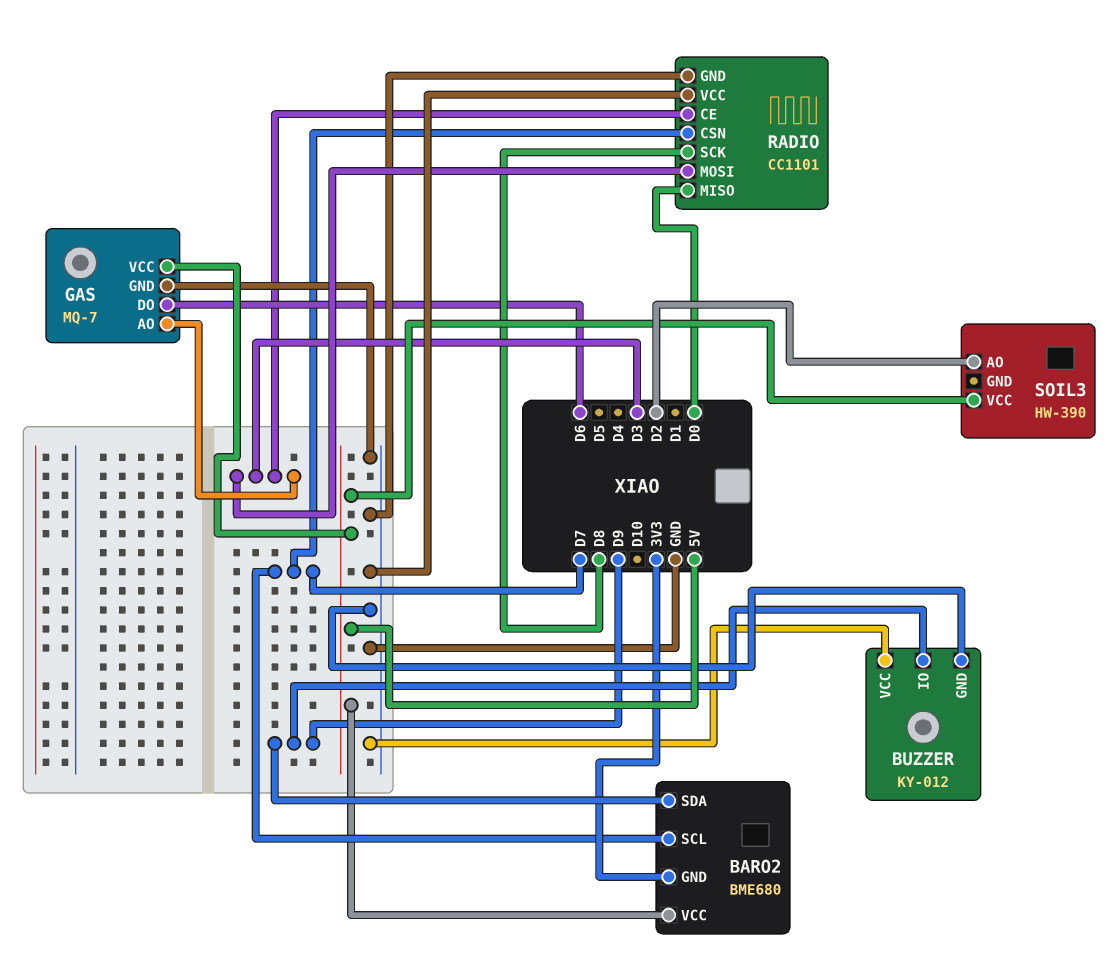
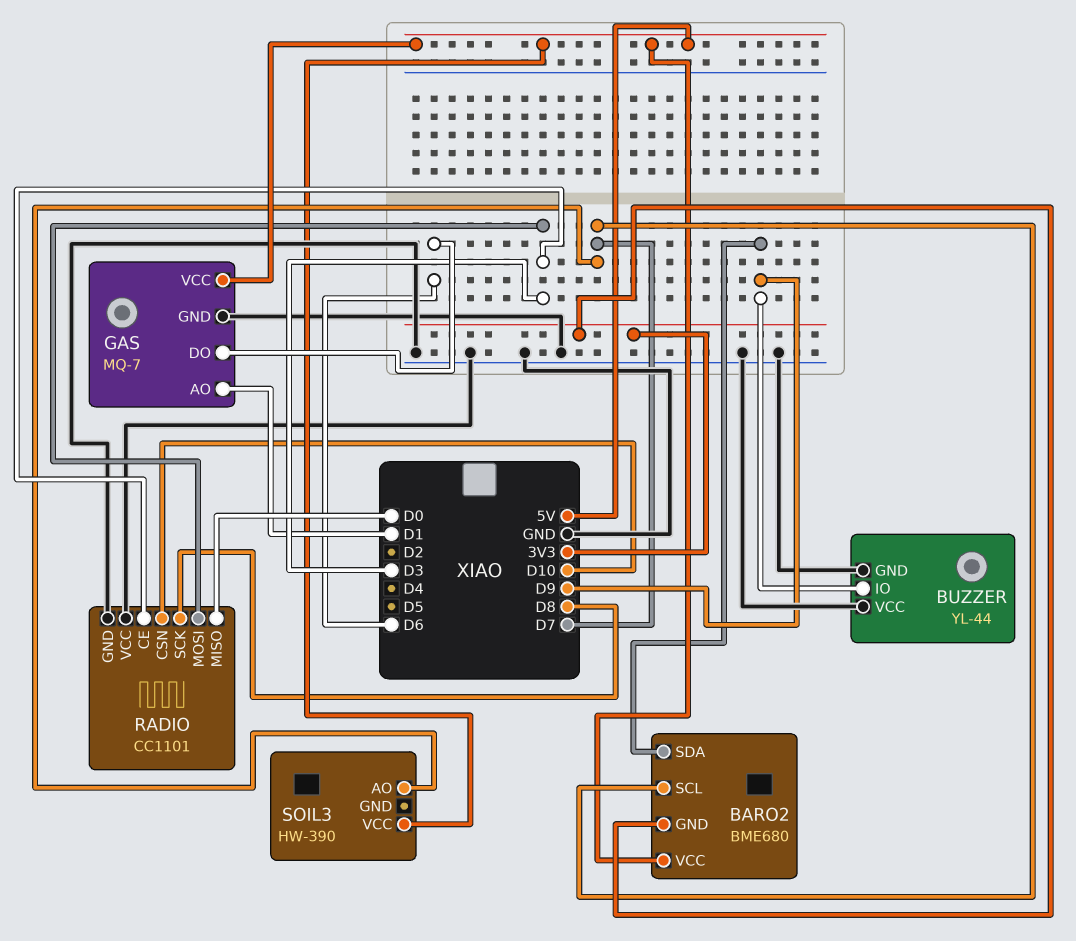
BUZZER: KY-012 -> YL-44
GAS pin AO: D3 -> D1
RADIO pin CSN: D7 -> D10
SOIL3 pin AO: D2 -> D7

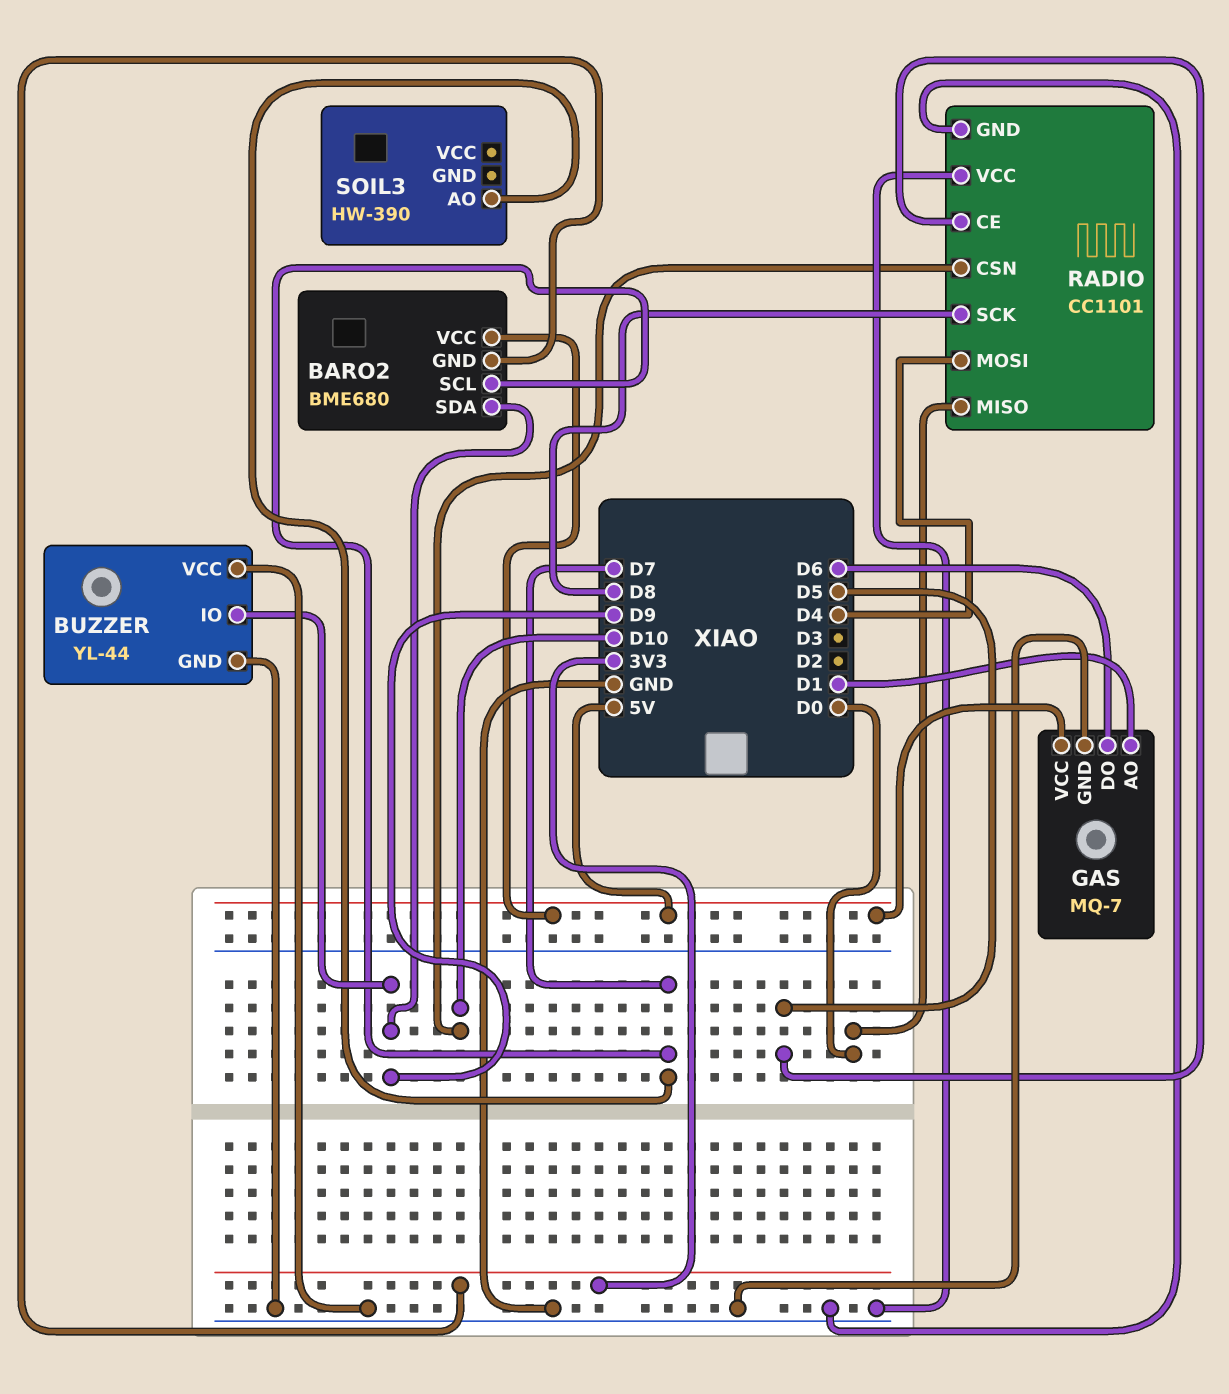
RADIO pin CE: D3 -> D5
RADIO pin MOSI: D3 -> D4
SOIL3 pin VCC: 5V -> none

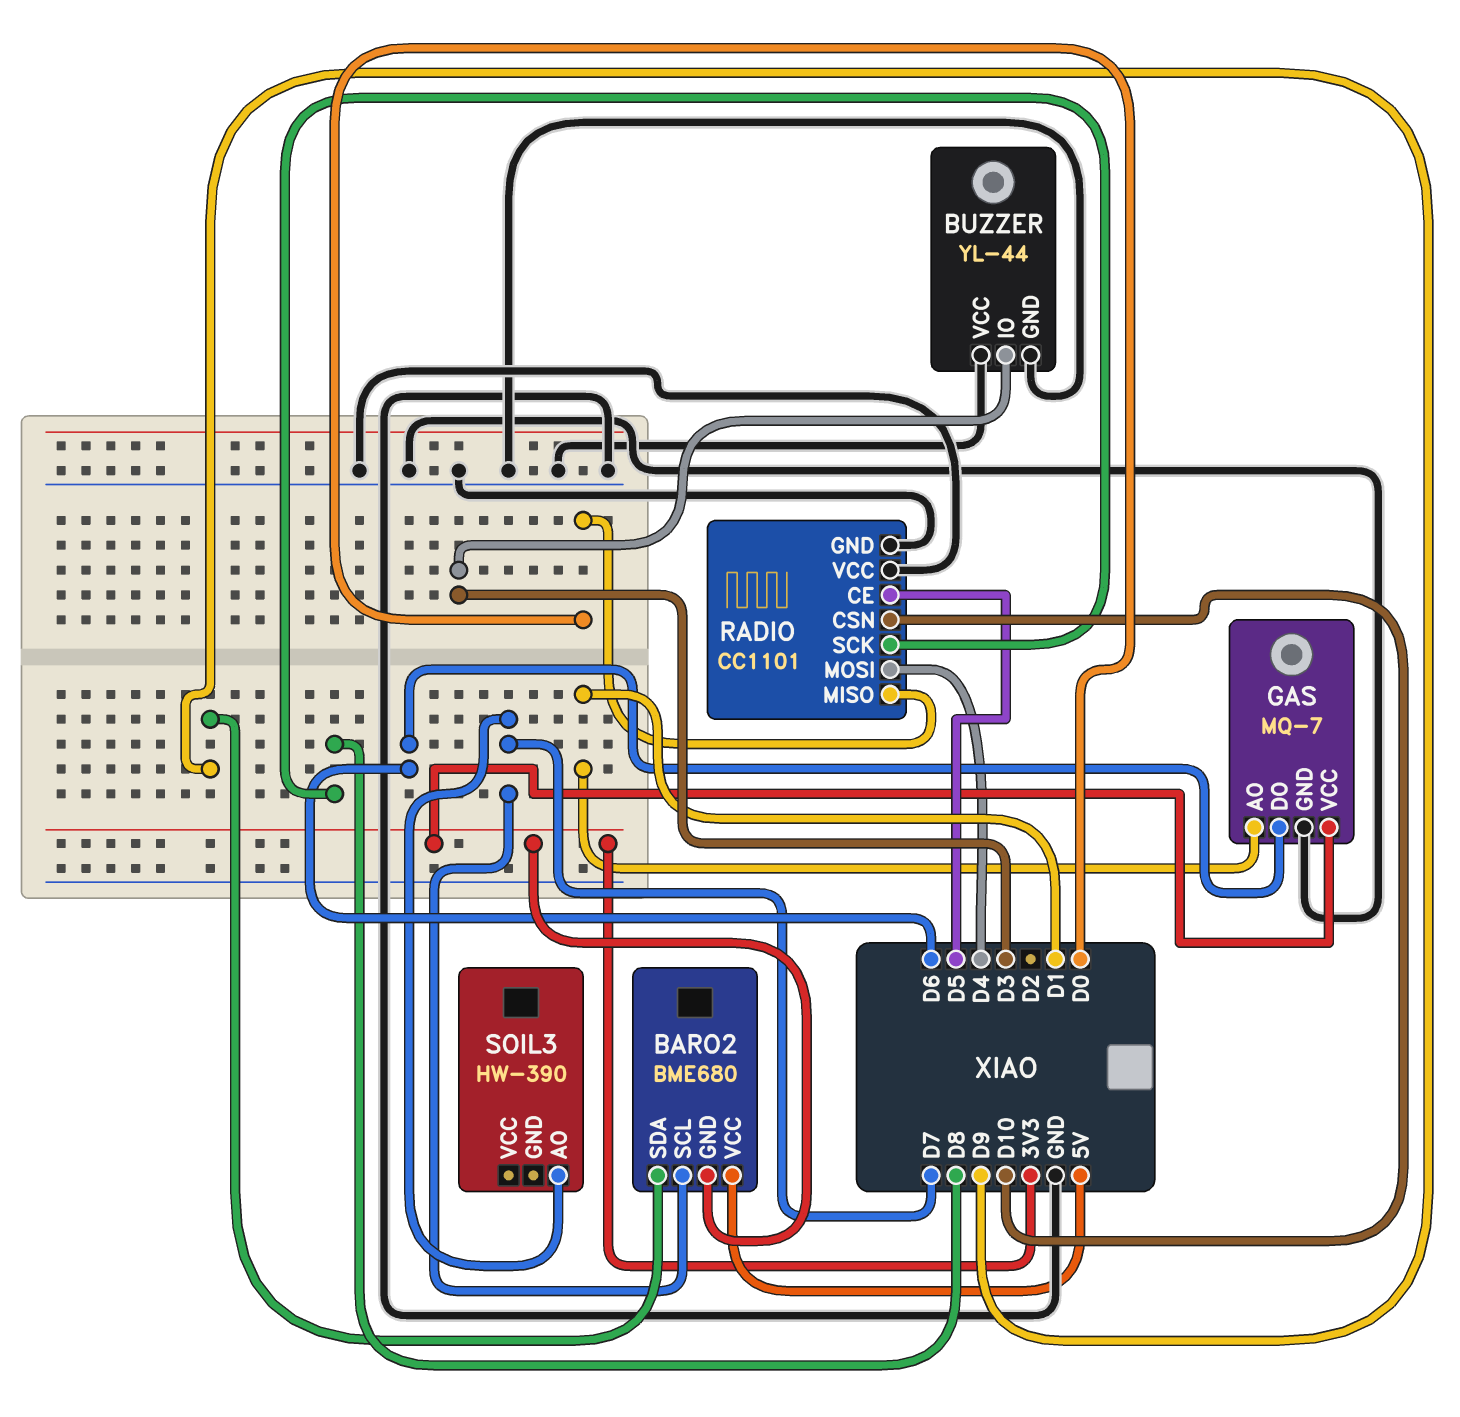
BUZZER pin IO: D9 -> D3
GAS pin VCC: 5V -> 3V3

